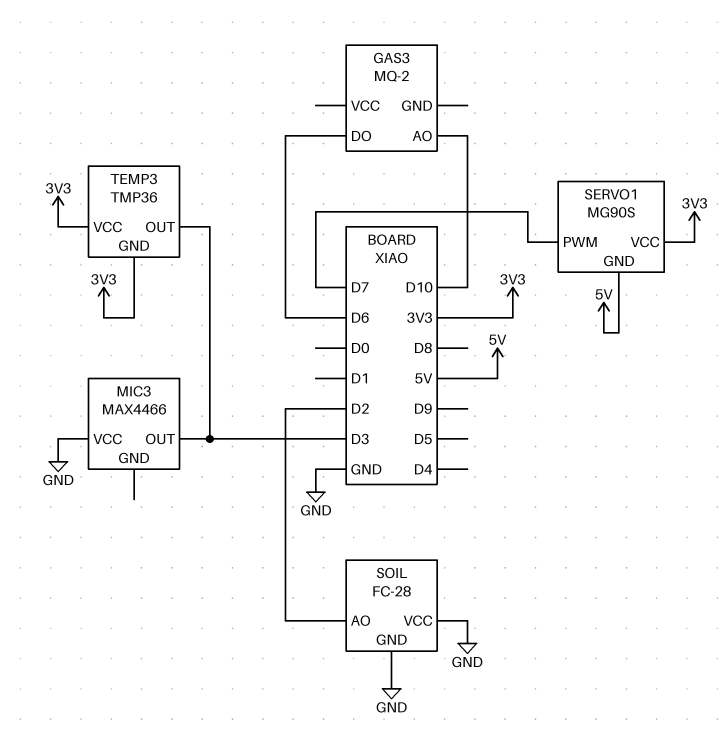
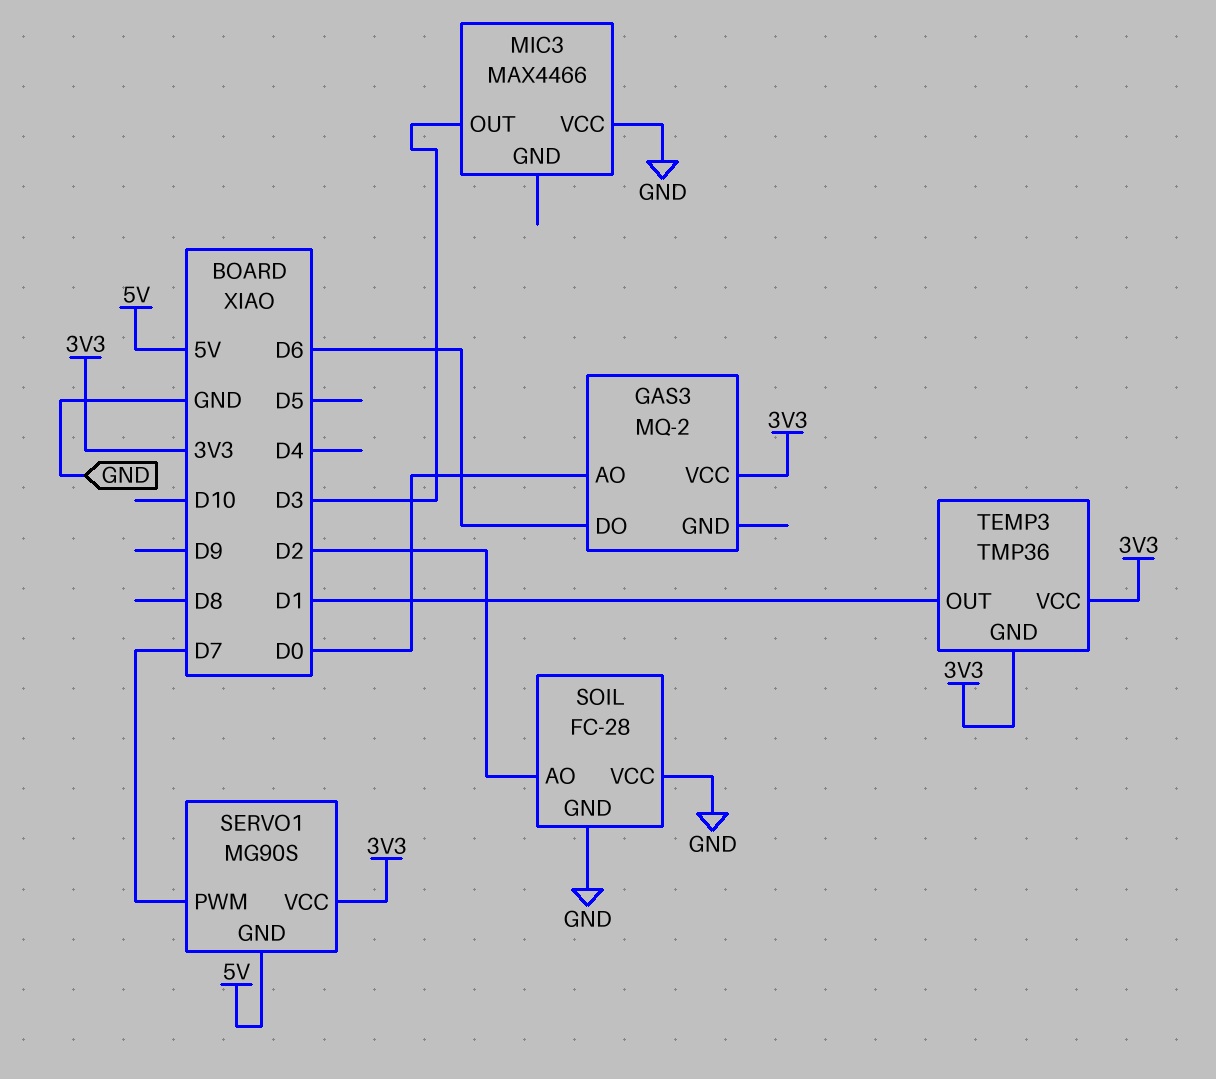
GAS3 pin AO: D10 -> D0
GAS3 pin VCC: none -> 3V3
TEMP3 pin OUT: D3 -> D1

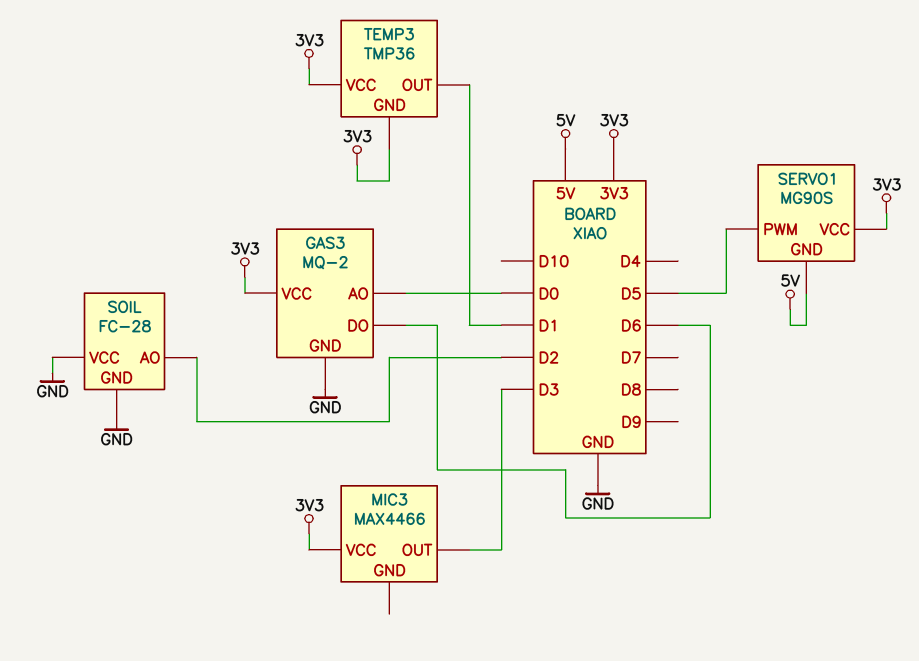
GAS3 pin GND: none -> GND
MIC3 pin VCC: GND -> 3V3
SERVO1 pin PWM: D7 -> D5

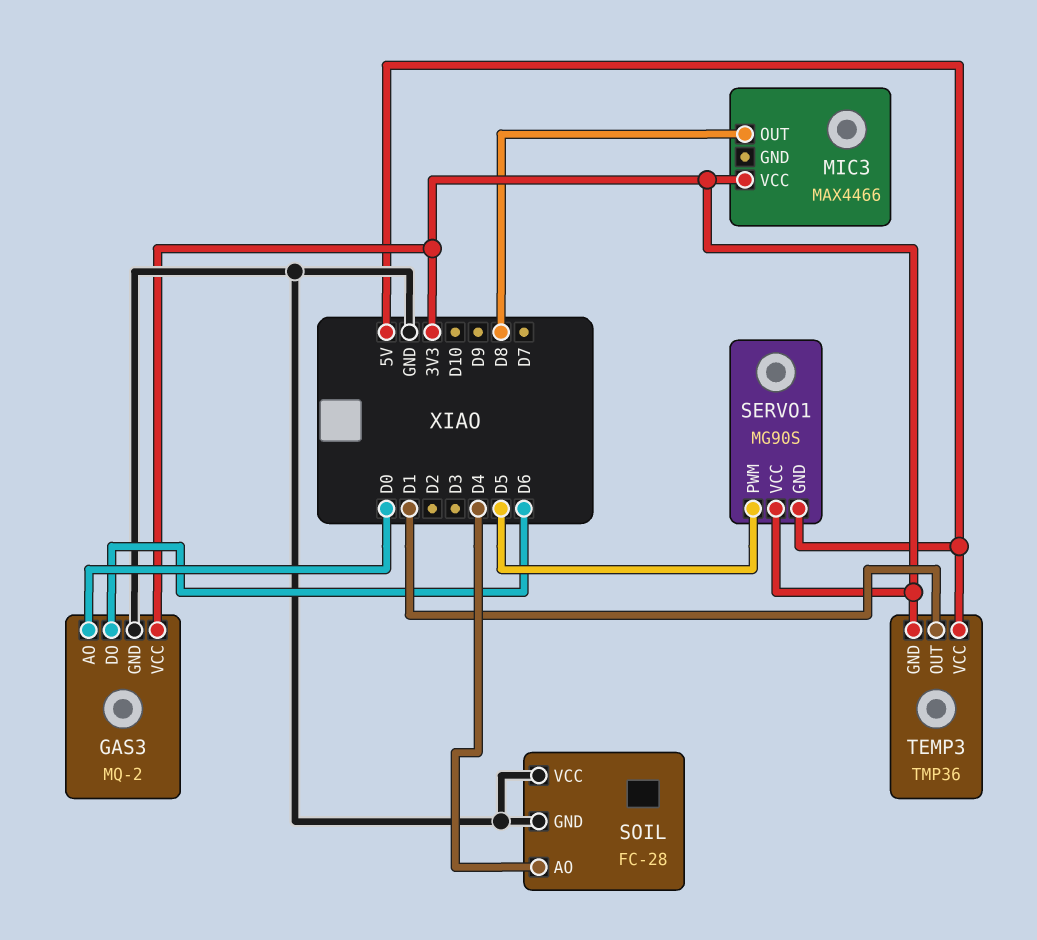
MIC3 pin OUT: D3 -> D8
SOIL pin AO: D2 -> D4
TEMP3 pin VCC: 3V3 -> 5V

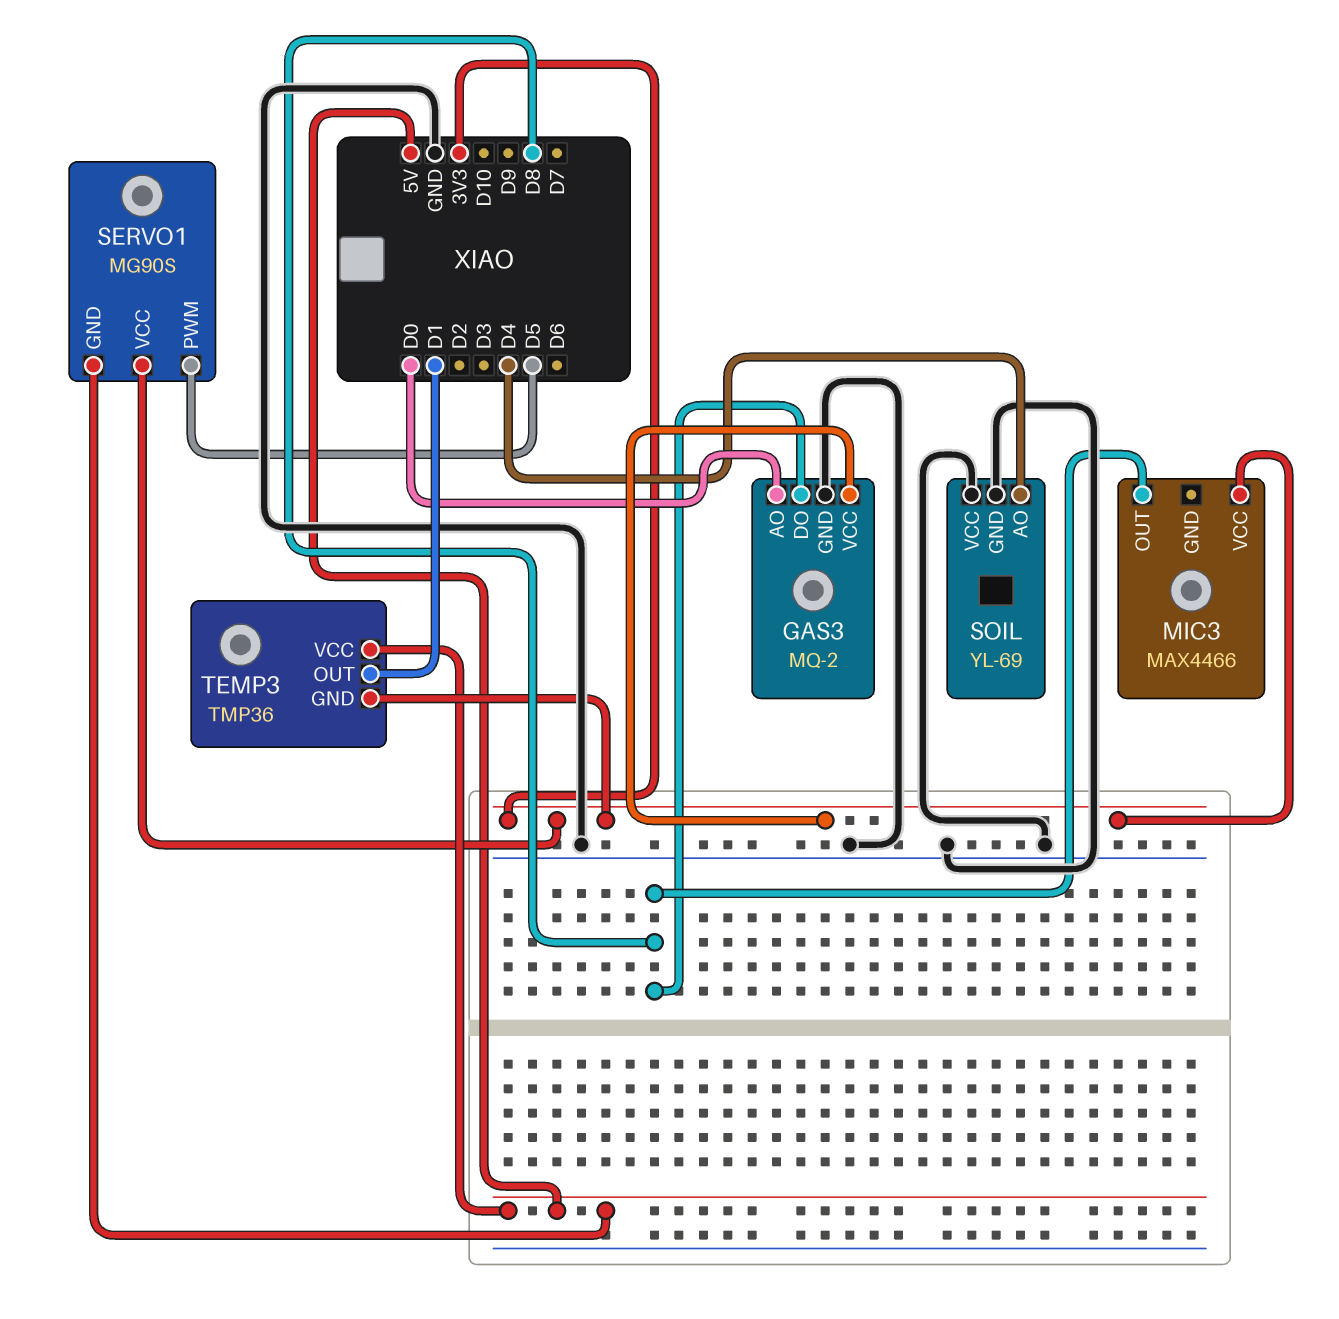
GAS3 pin DO: D6 -> D8
SOIL: FC-28 -> YL-69

